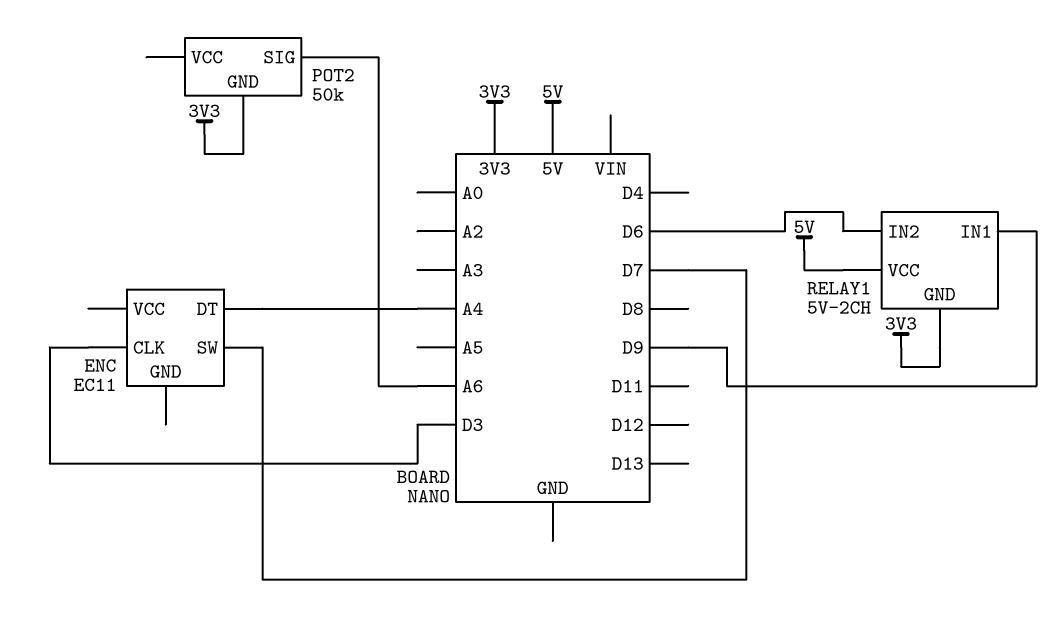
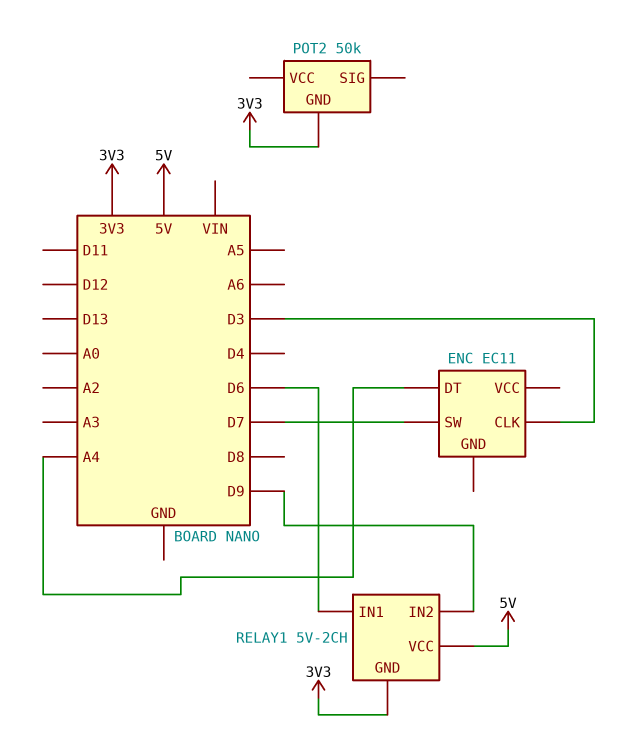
POT2 pin SIG: A6 -> none
RELAY1 pin IN1: D9 -> D6
RELAY1 pin IN2: D6 -> D9

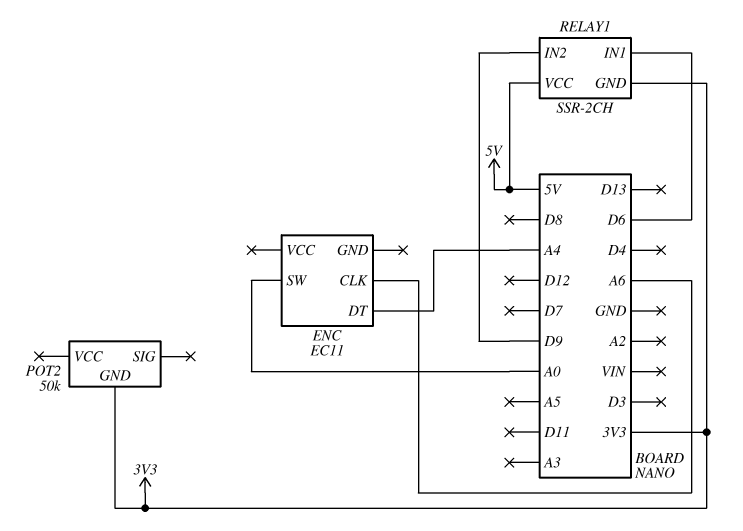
ENC pin CLK: D3 -> A6
ENC pin SW: D7 -> A0
RELAY1: 5V-2CH -> SSR-2CH

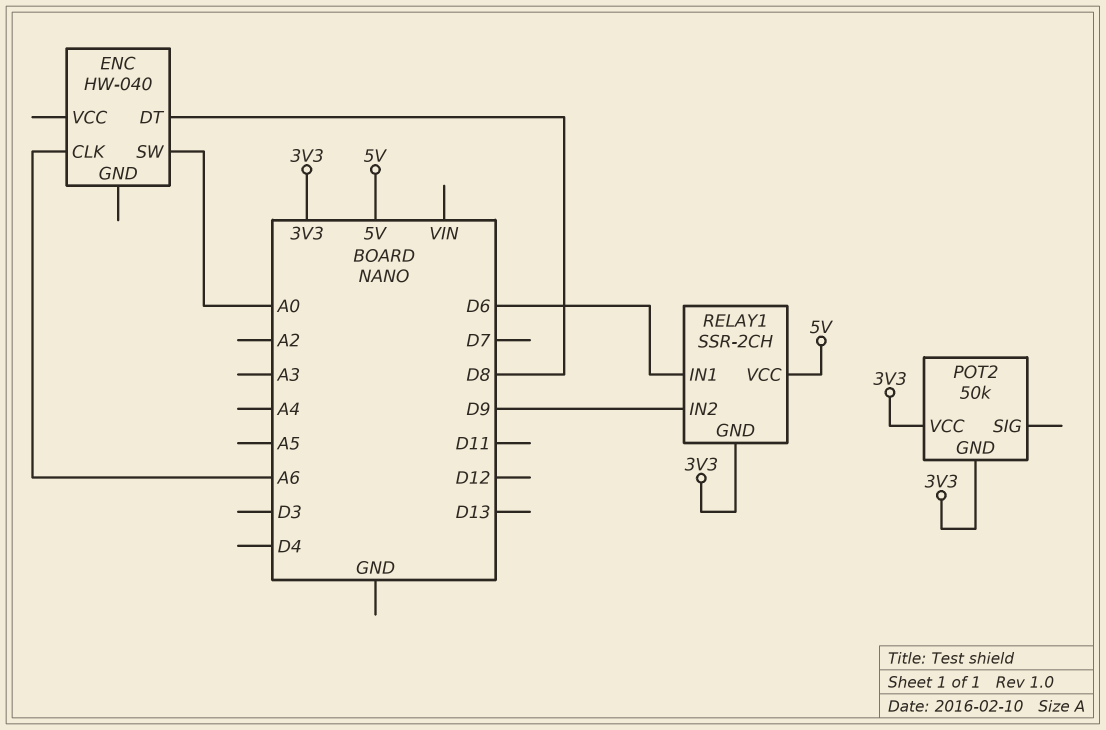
ENC: EC11 -> HW-040
ENC pin DT: A4 -> D8
POT2 pin VCC: none -> 3V3

